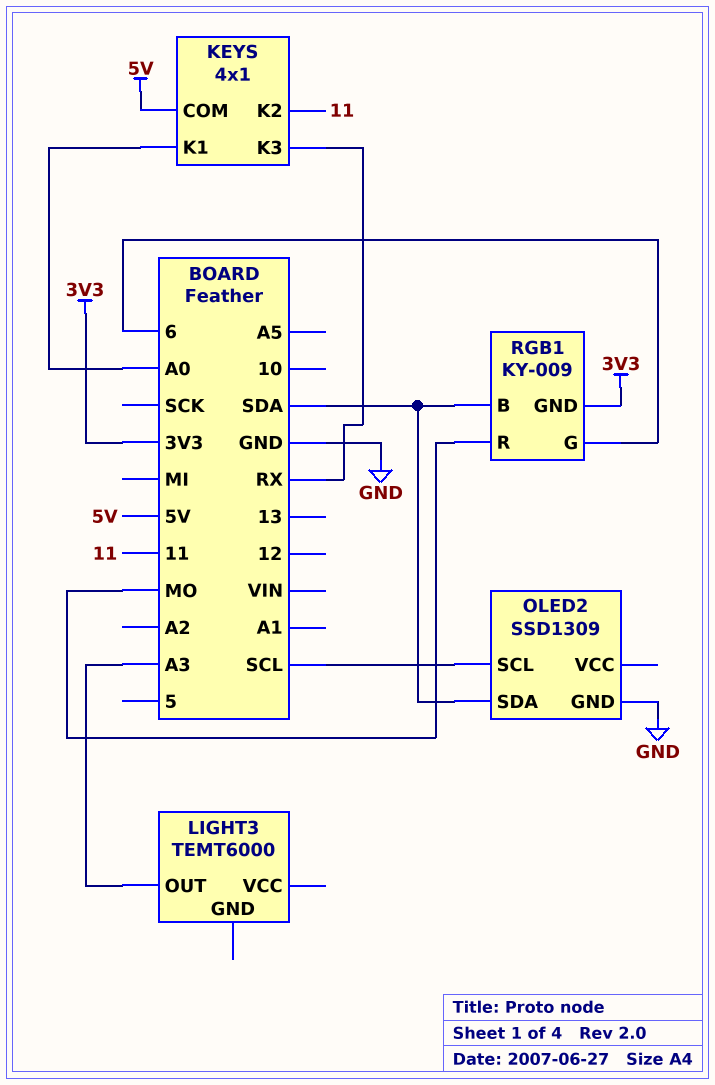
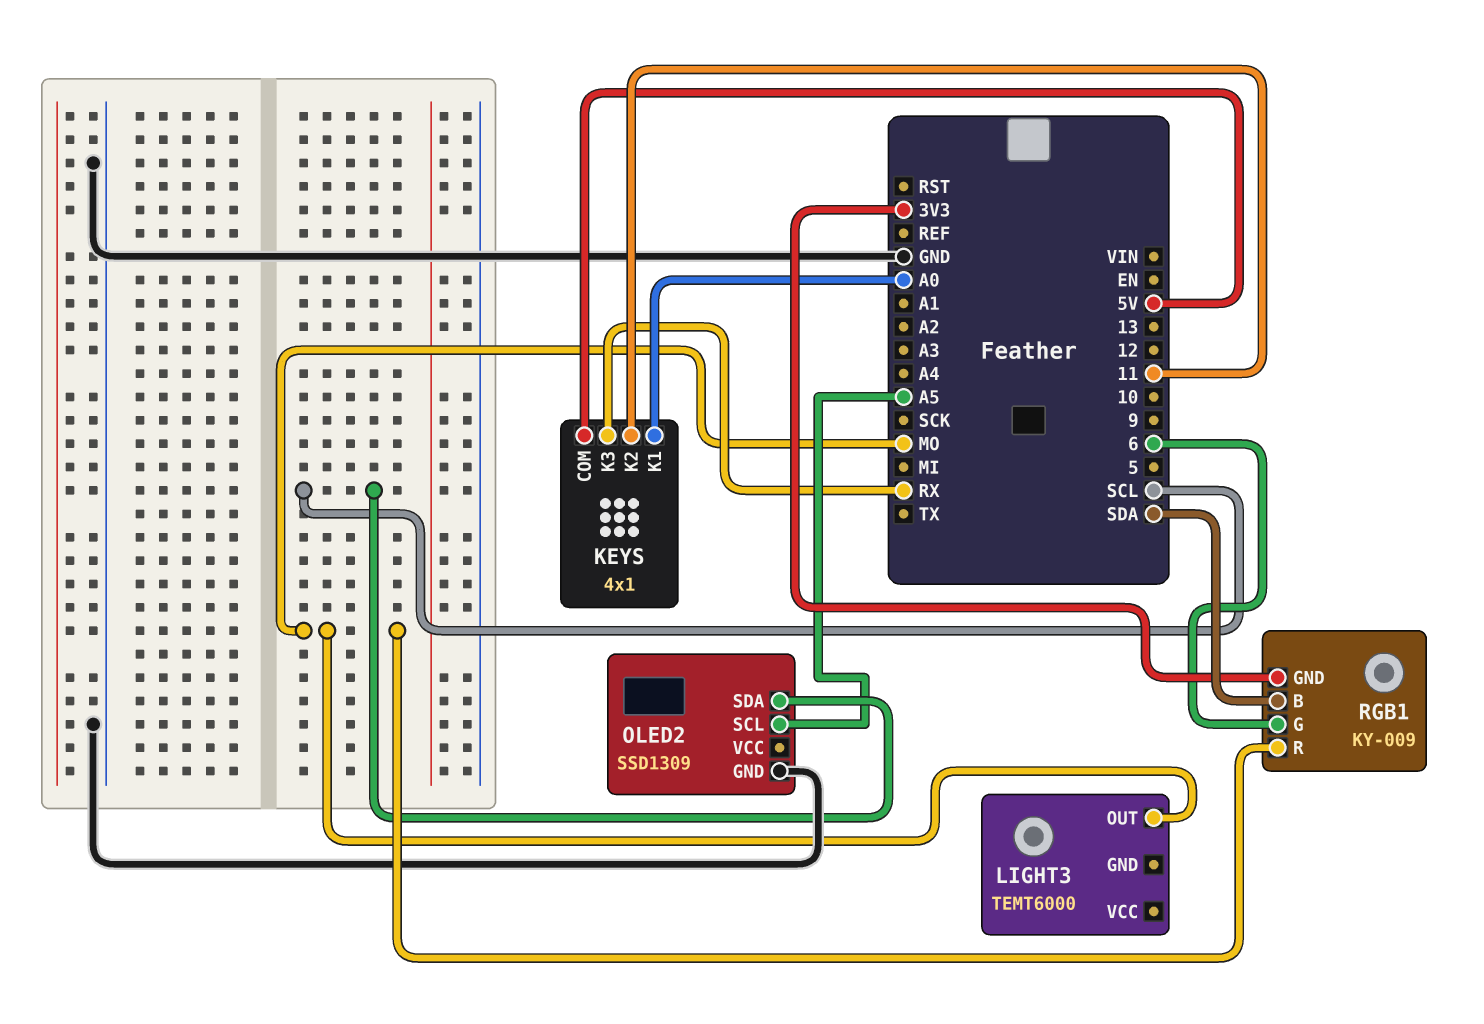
LIGHT3 pin OUT: A3 -> MO
OLED2 pin SCL: SCL -> A5
OLED2 pin SDA: SDA -> SCL

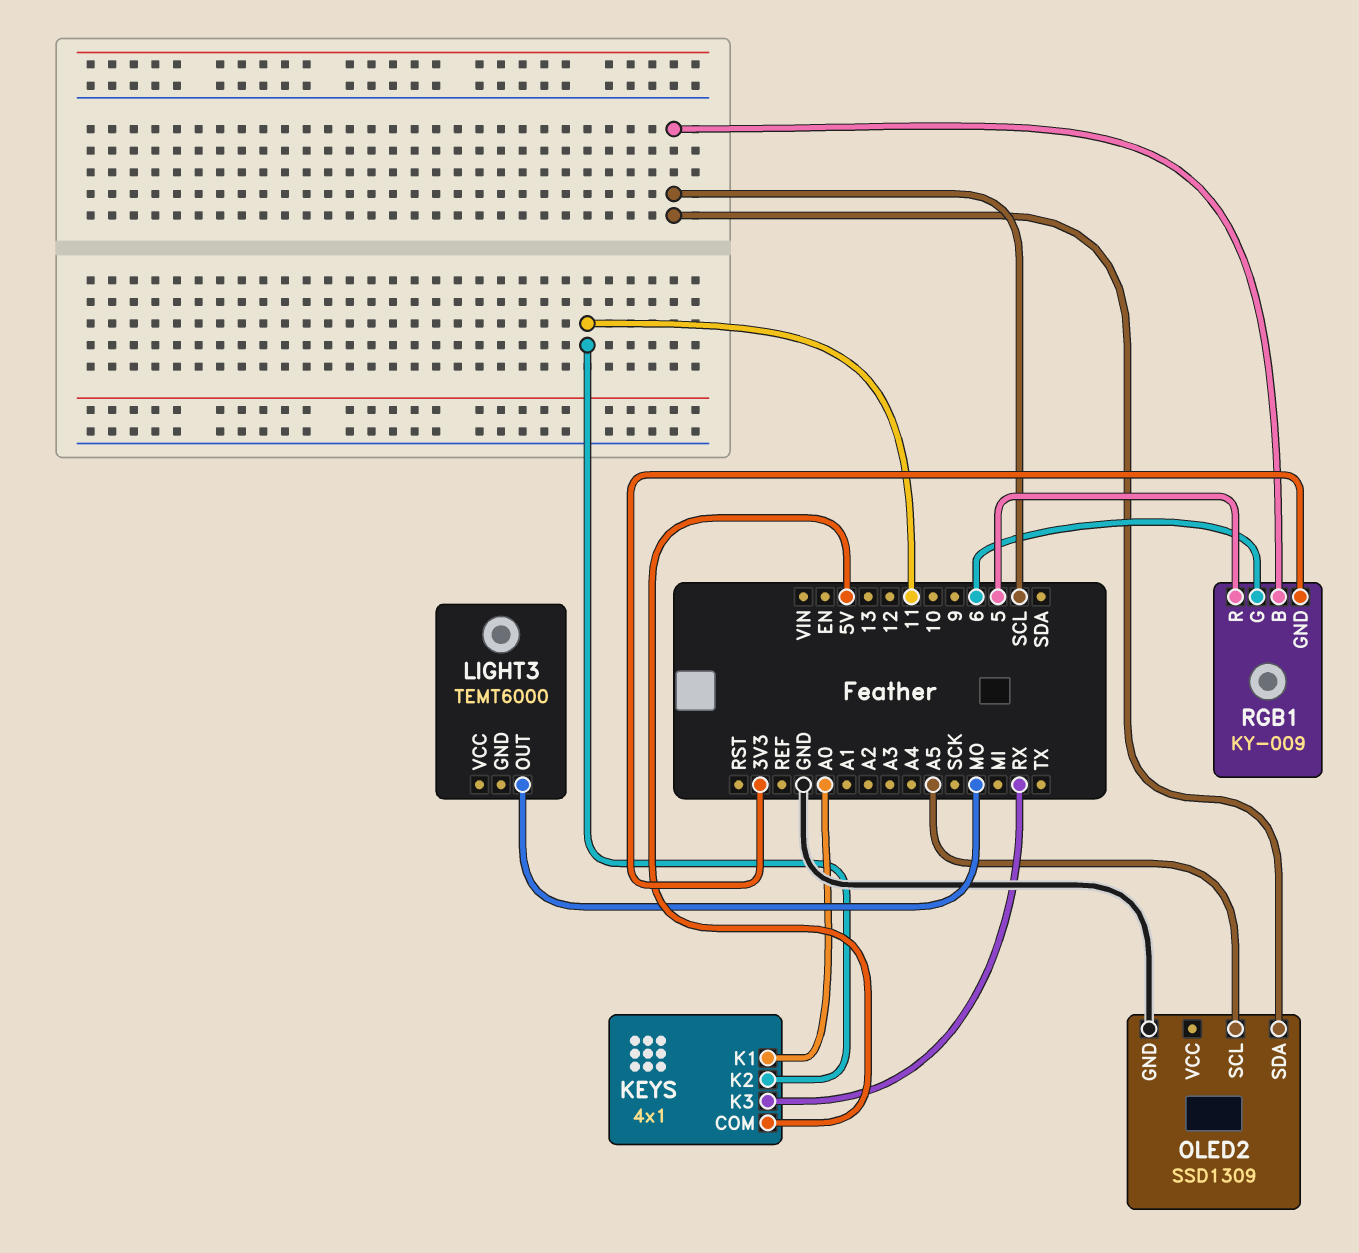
RGB1 pin B: SDA -> SCL
RGB1 pin R: MO -> 5

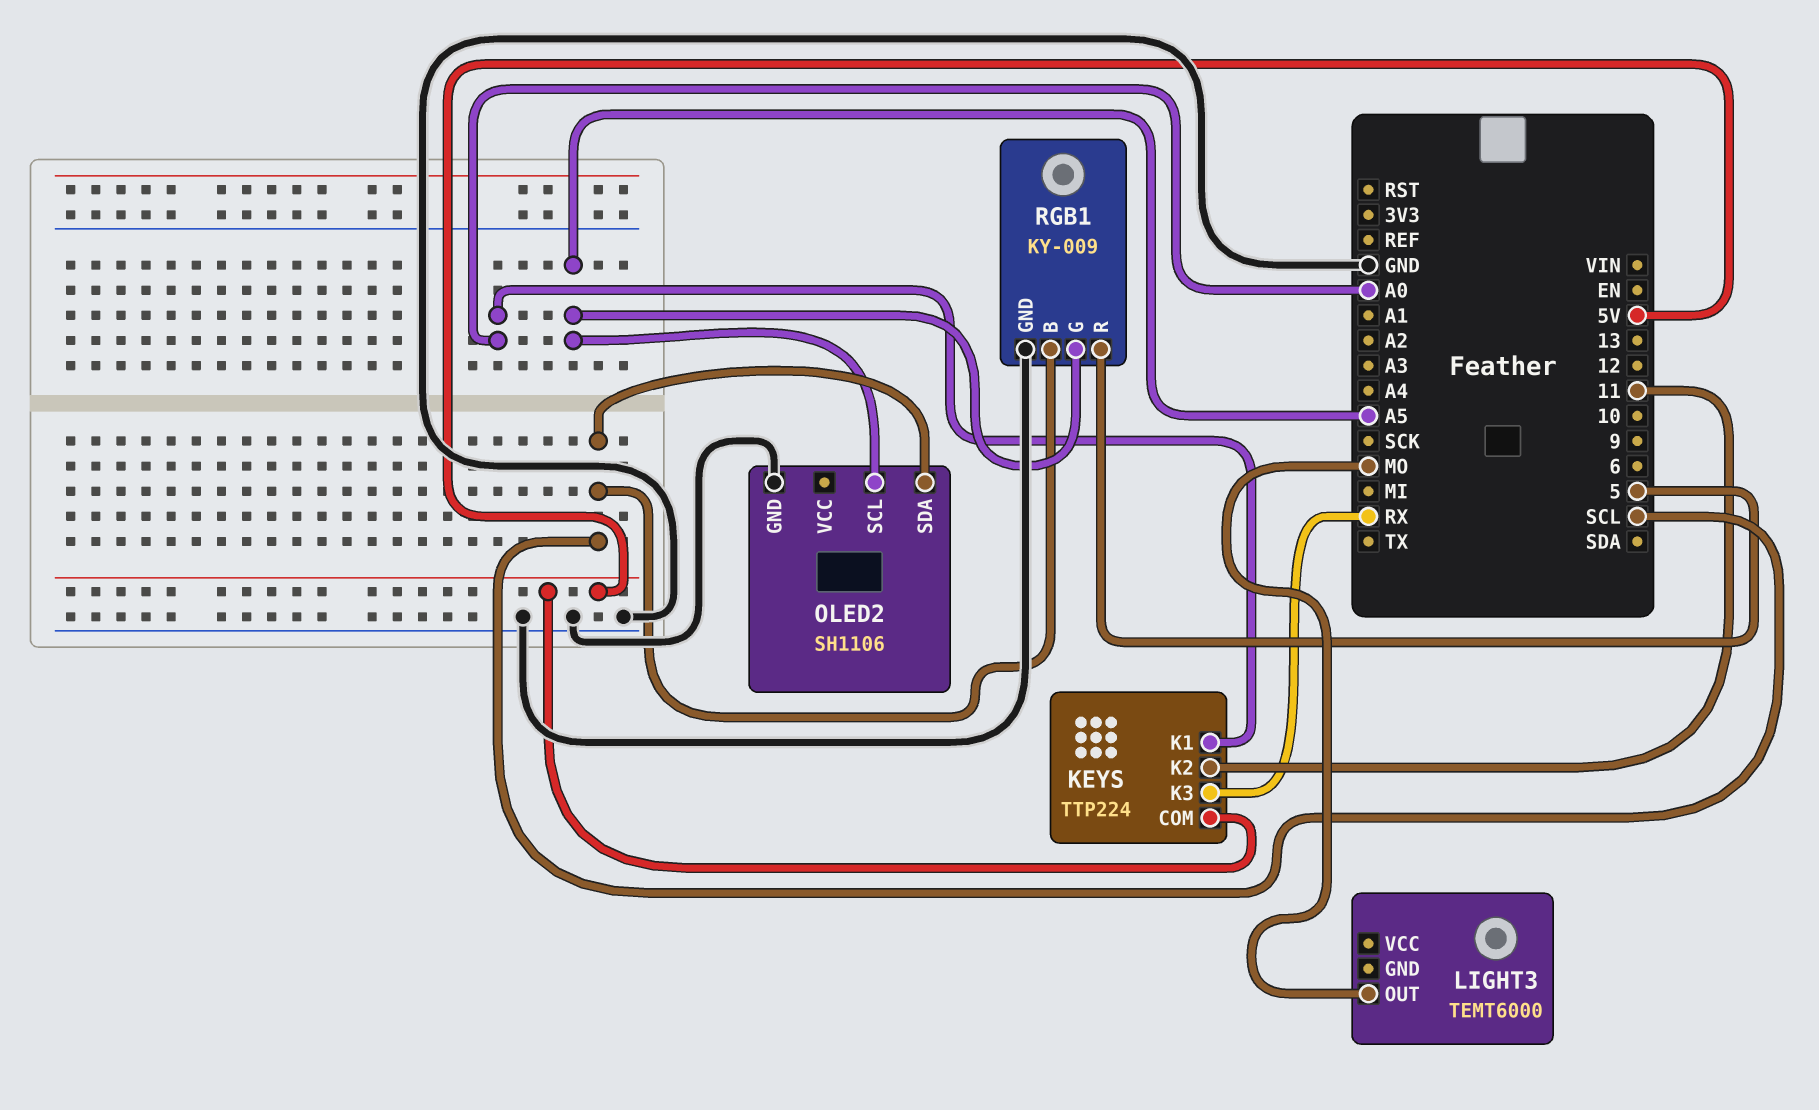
KEYS: 4x1 -> TTP224
OLED2: SSD1309 -> SH1106
RGB1 pin G: 6 -> A5
RGB1 pin GND: 3V3 -> GND

